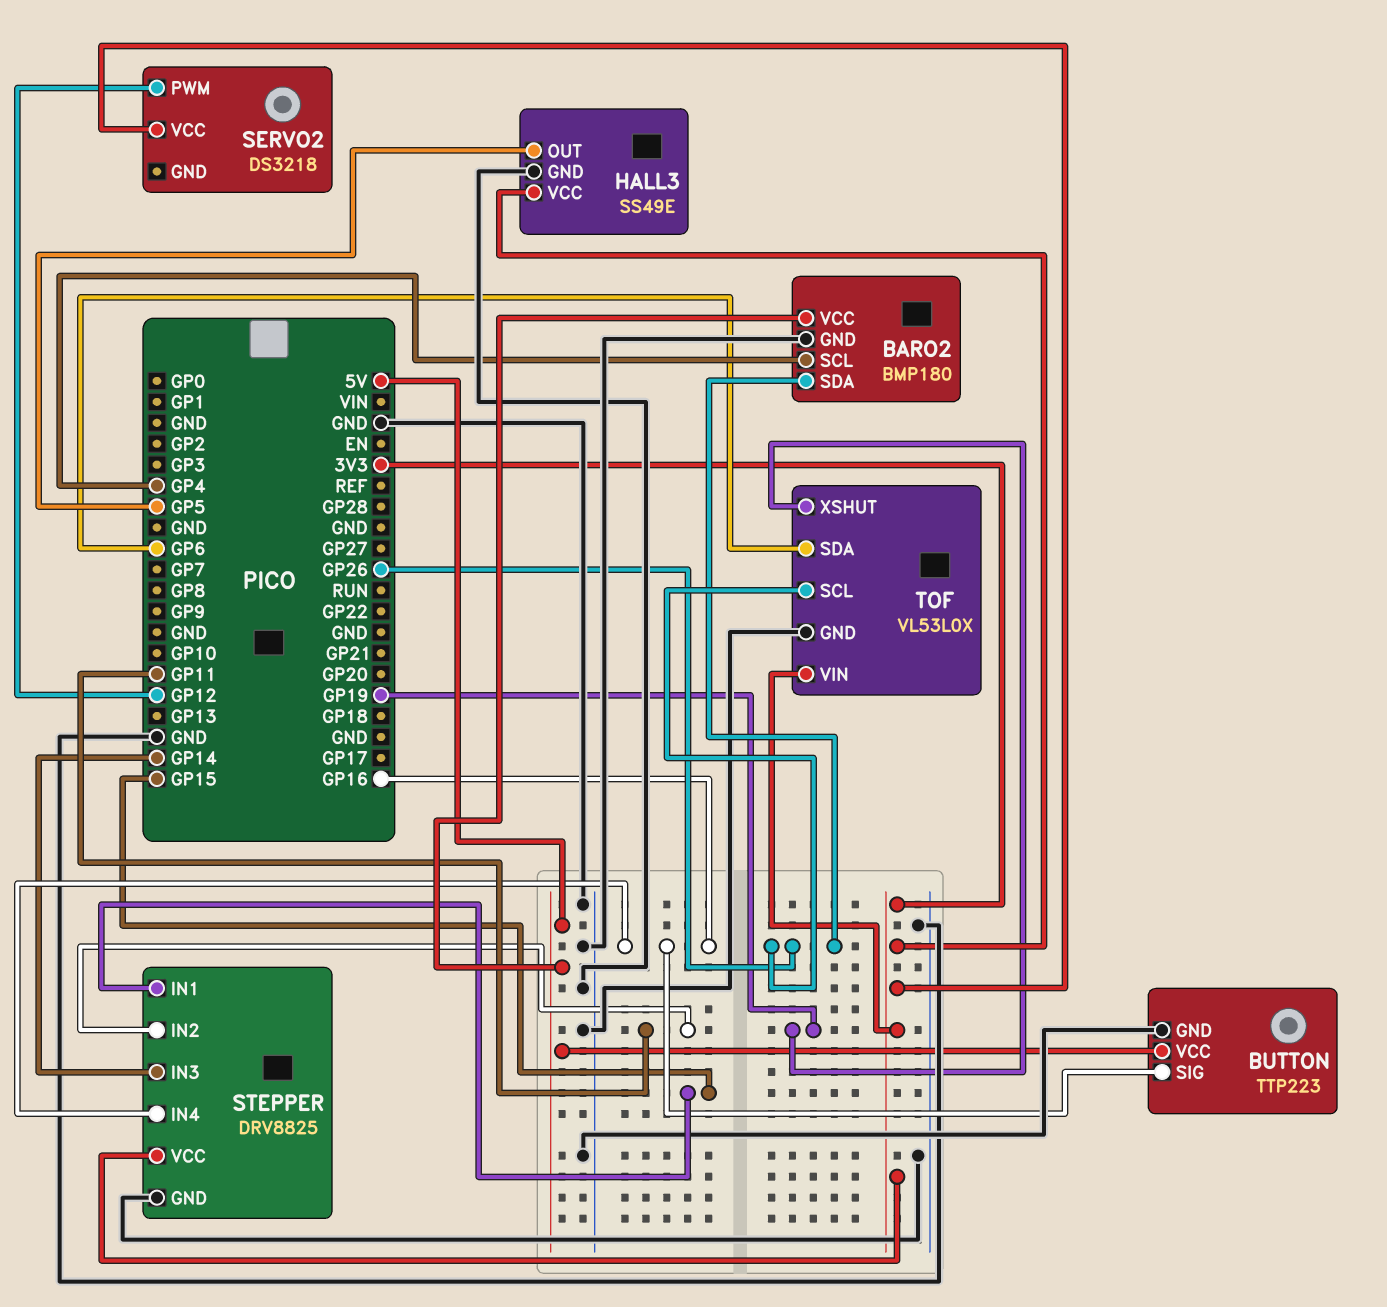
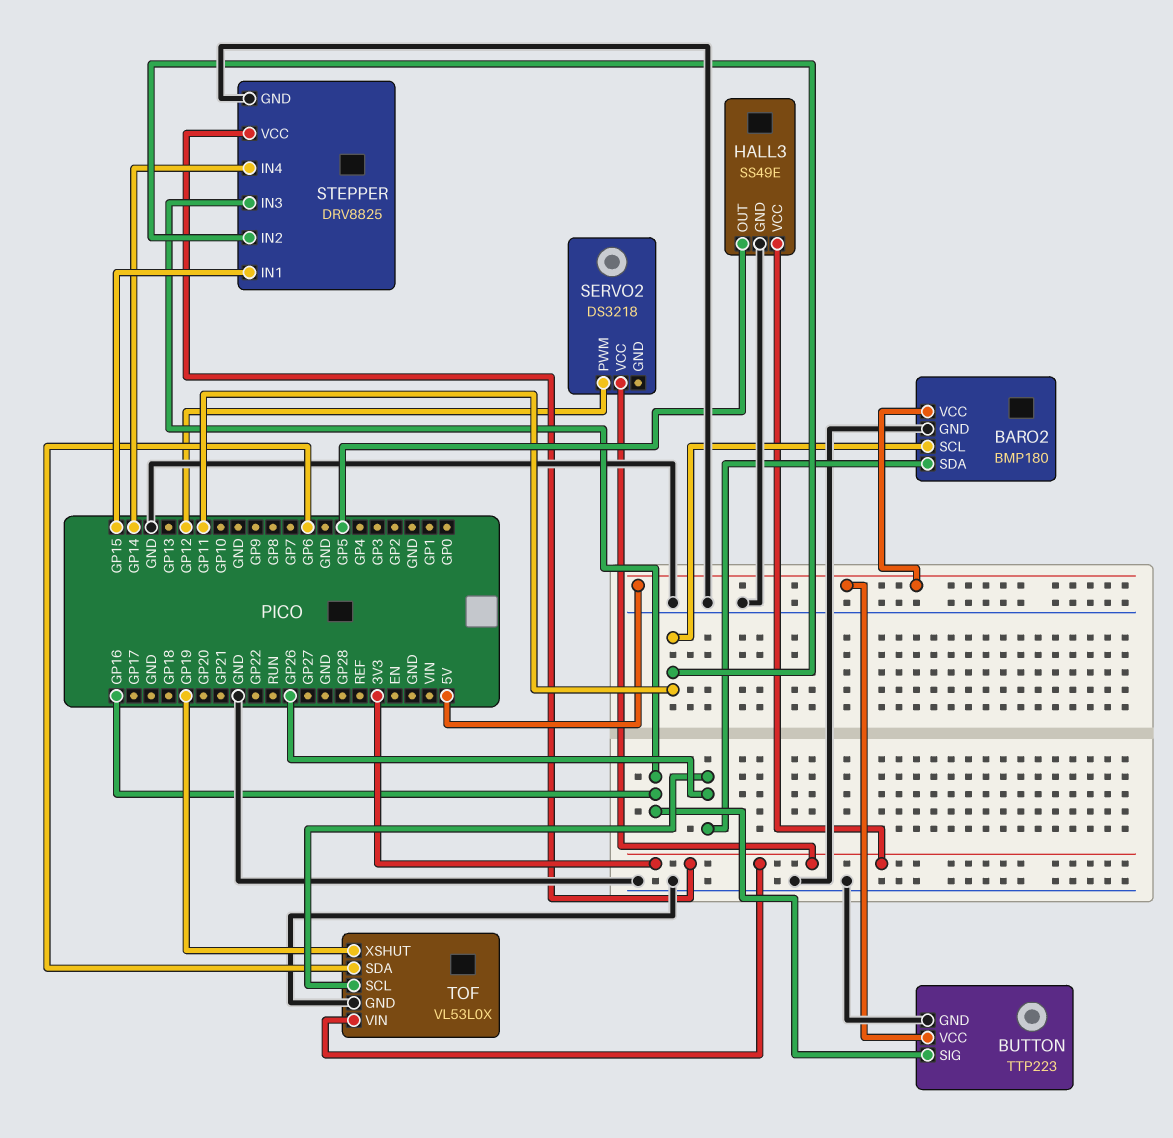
BARO2 pin SCL: GP4 -> GP11
STEPPER pin IN3: GP14 -> GP16
STEPPER pin IN4: GP16 -> GP14

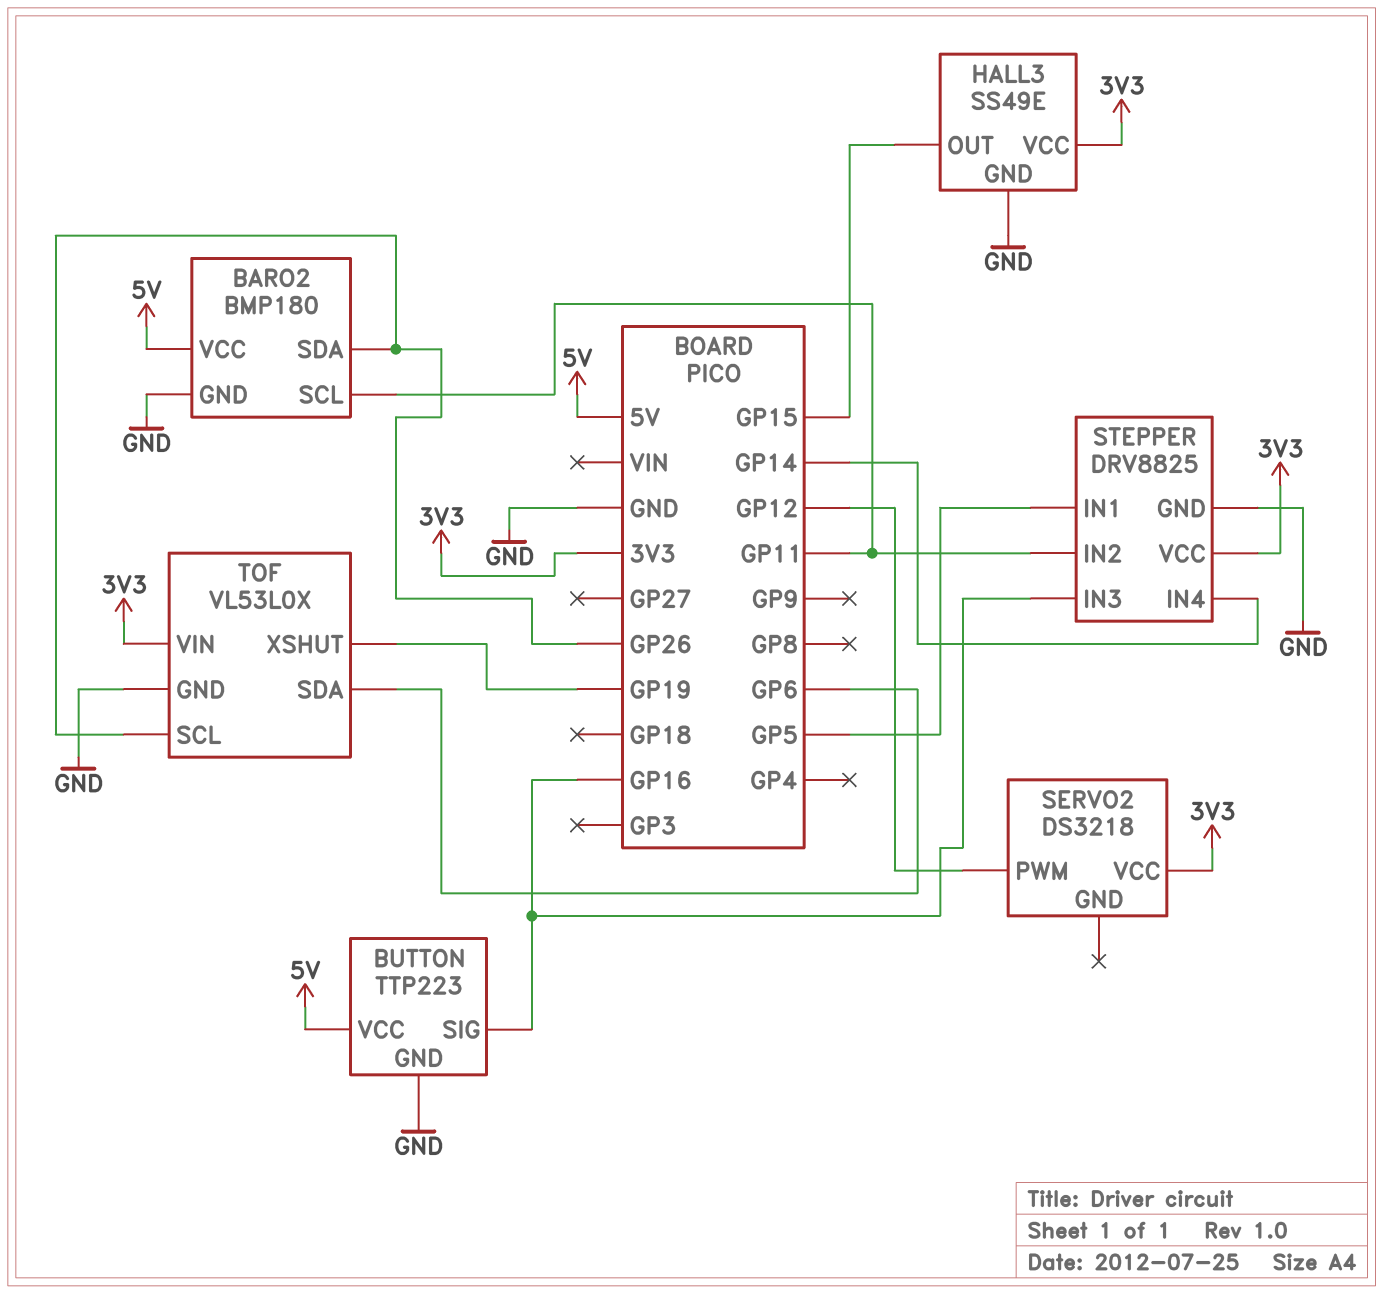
HALL3 pin OUT: GP5 -> GP15
STEPPER pin IN1: GP15 -> GP5

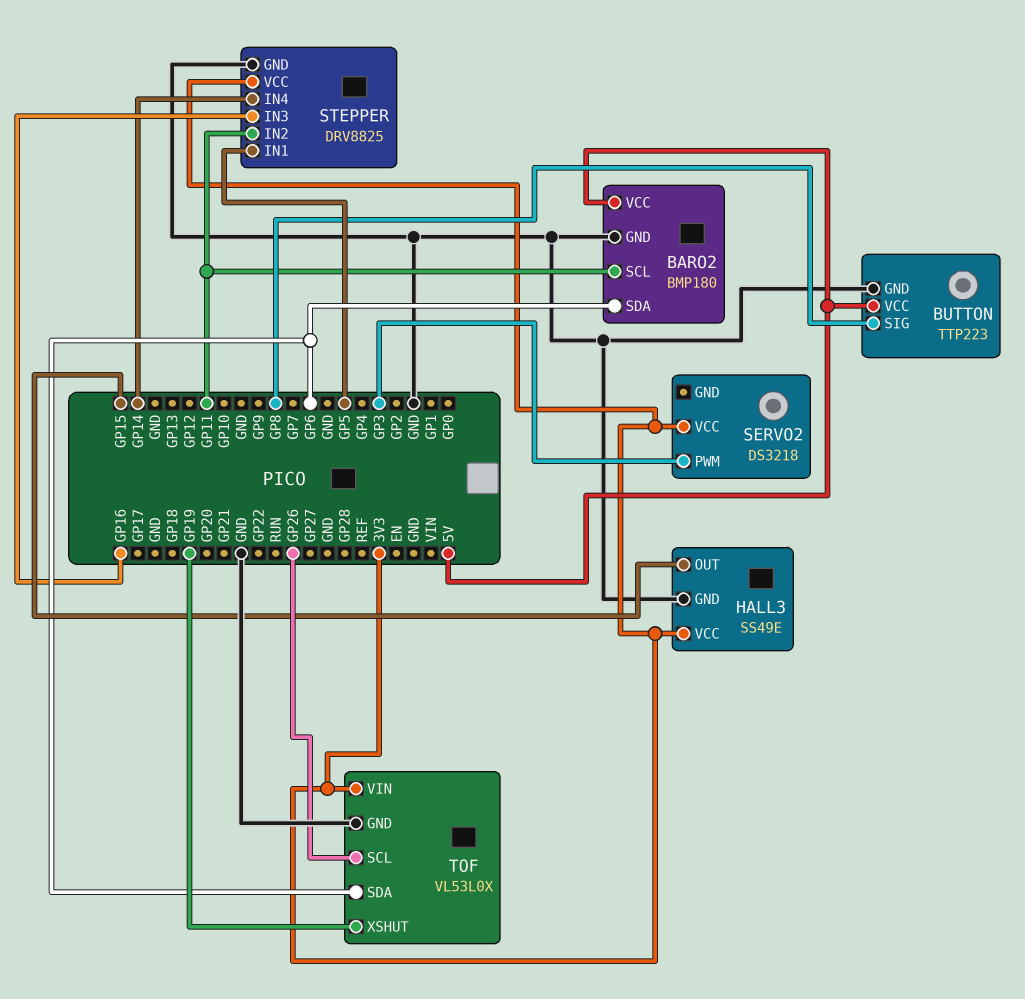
BARO2 pin SDA: GP26 -> GP6
BUTTON pin SIG: GP16 -> GP8
SERVO2 pin PWM: GP12 -> GP3

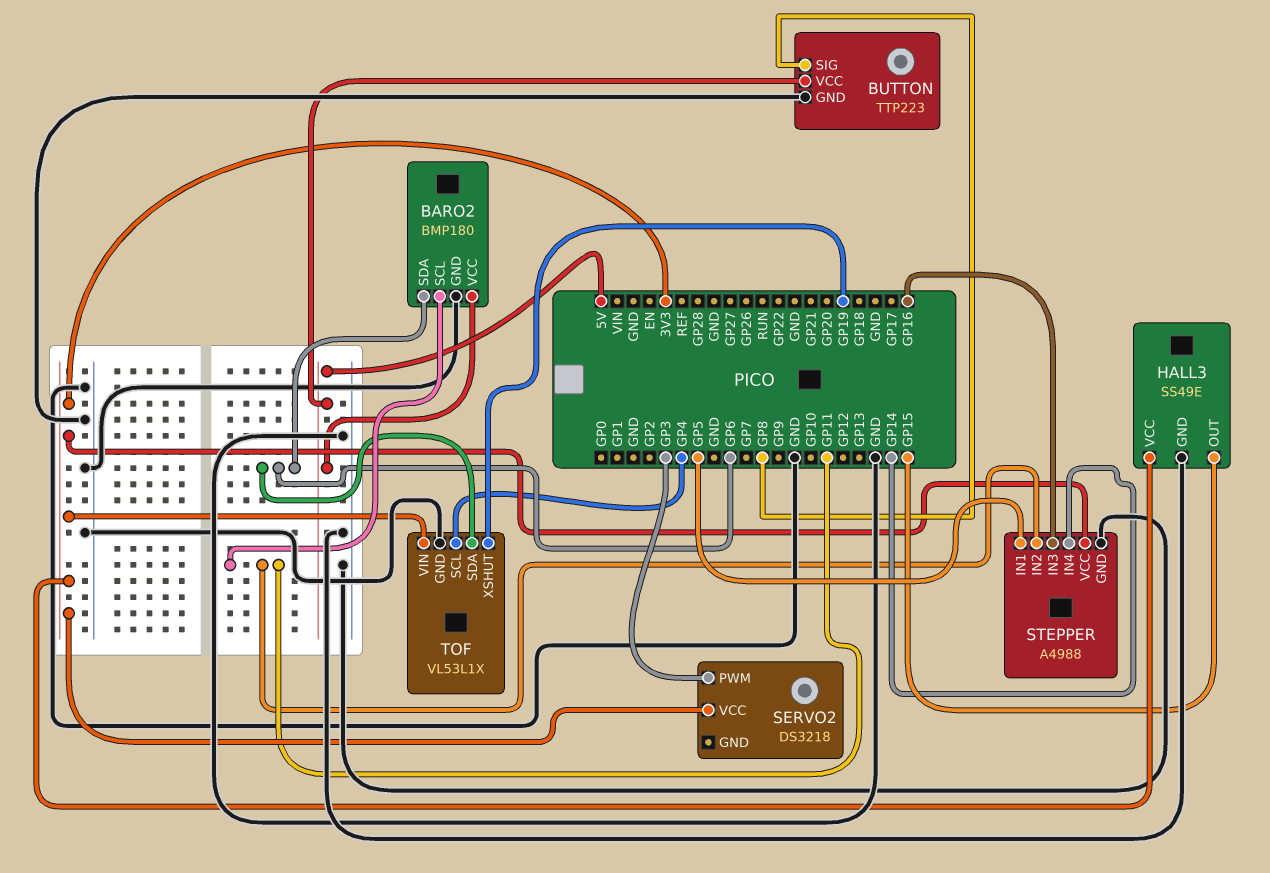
STEPPER: DRV8825 -> A4988
TOF: VL53L0X -> VL53L1X
TOF pin SCL: GP26 -> GP4

